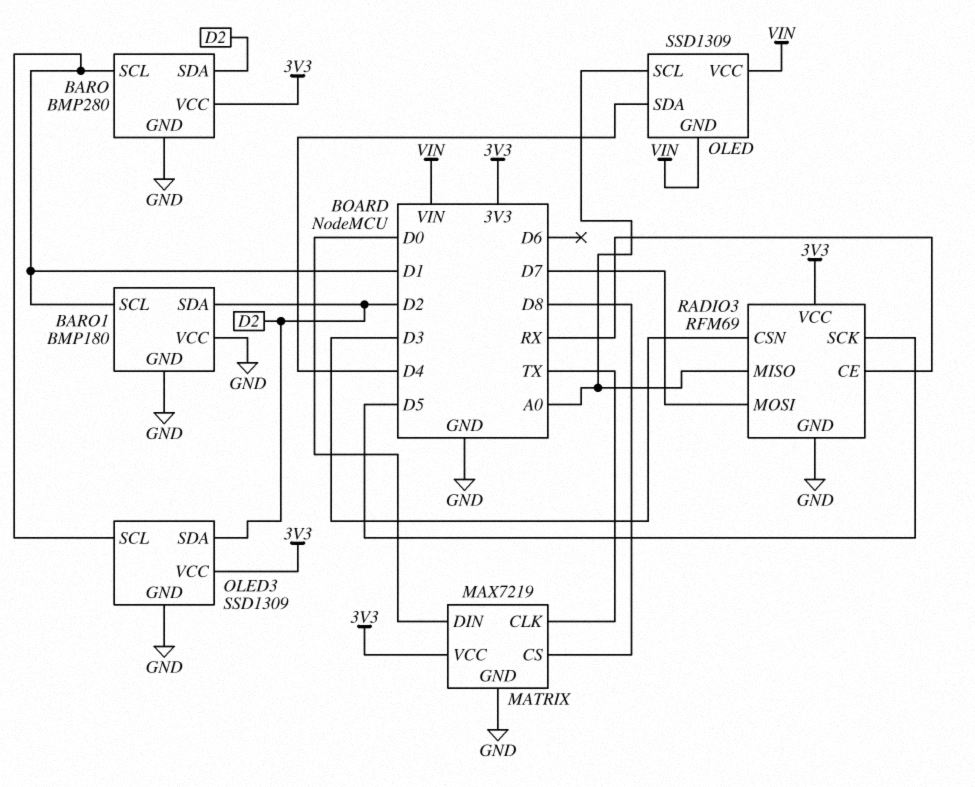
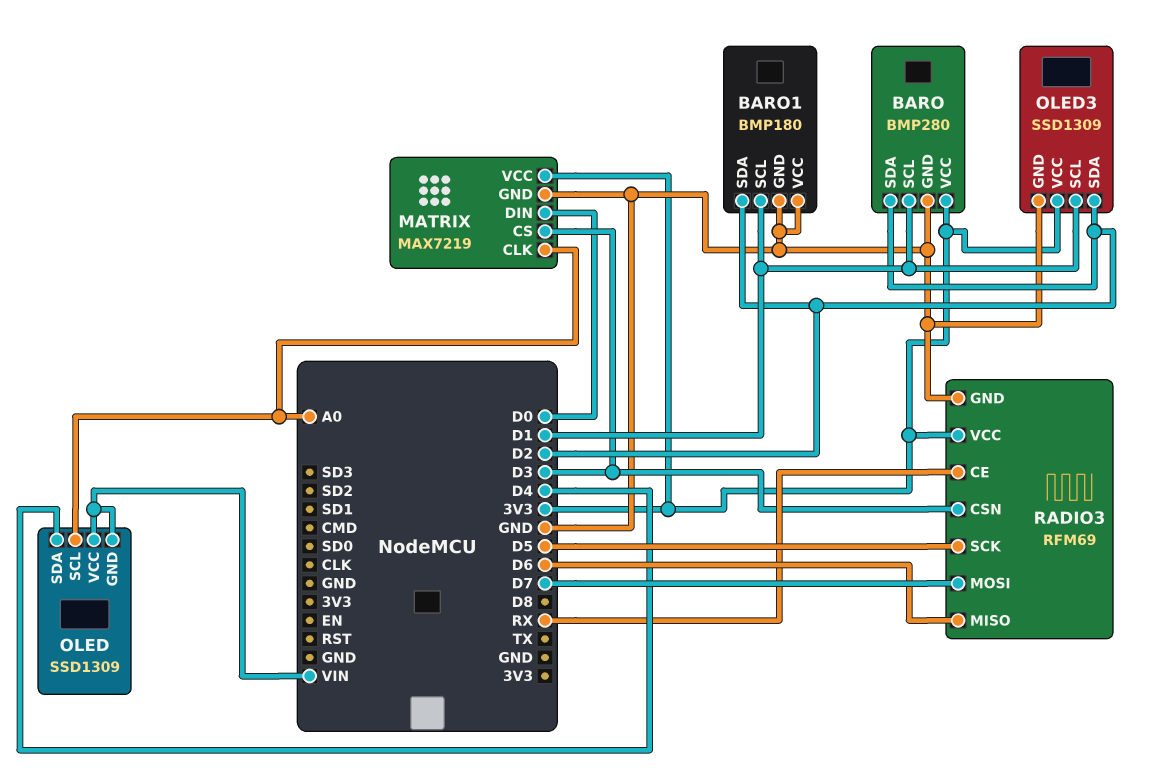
MATRIX pin CLK: TX -> A0
MATRIX pin CS: D8 -> D3
RADIO3 pin MISO: A0 -> D6

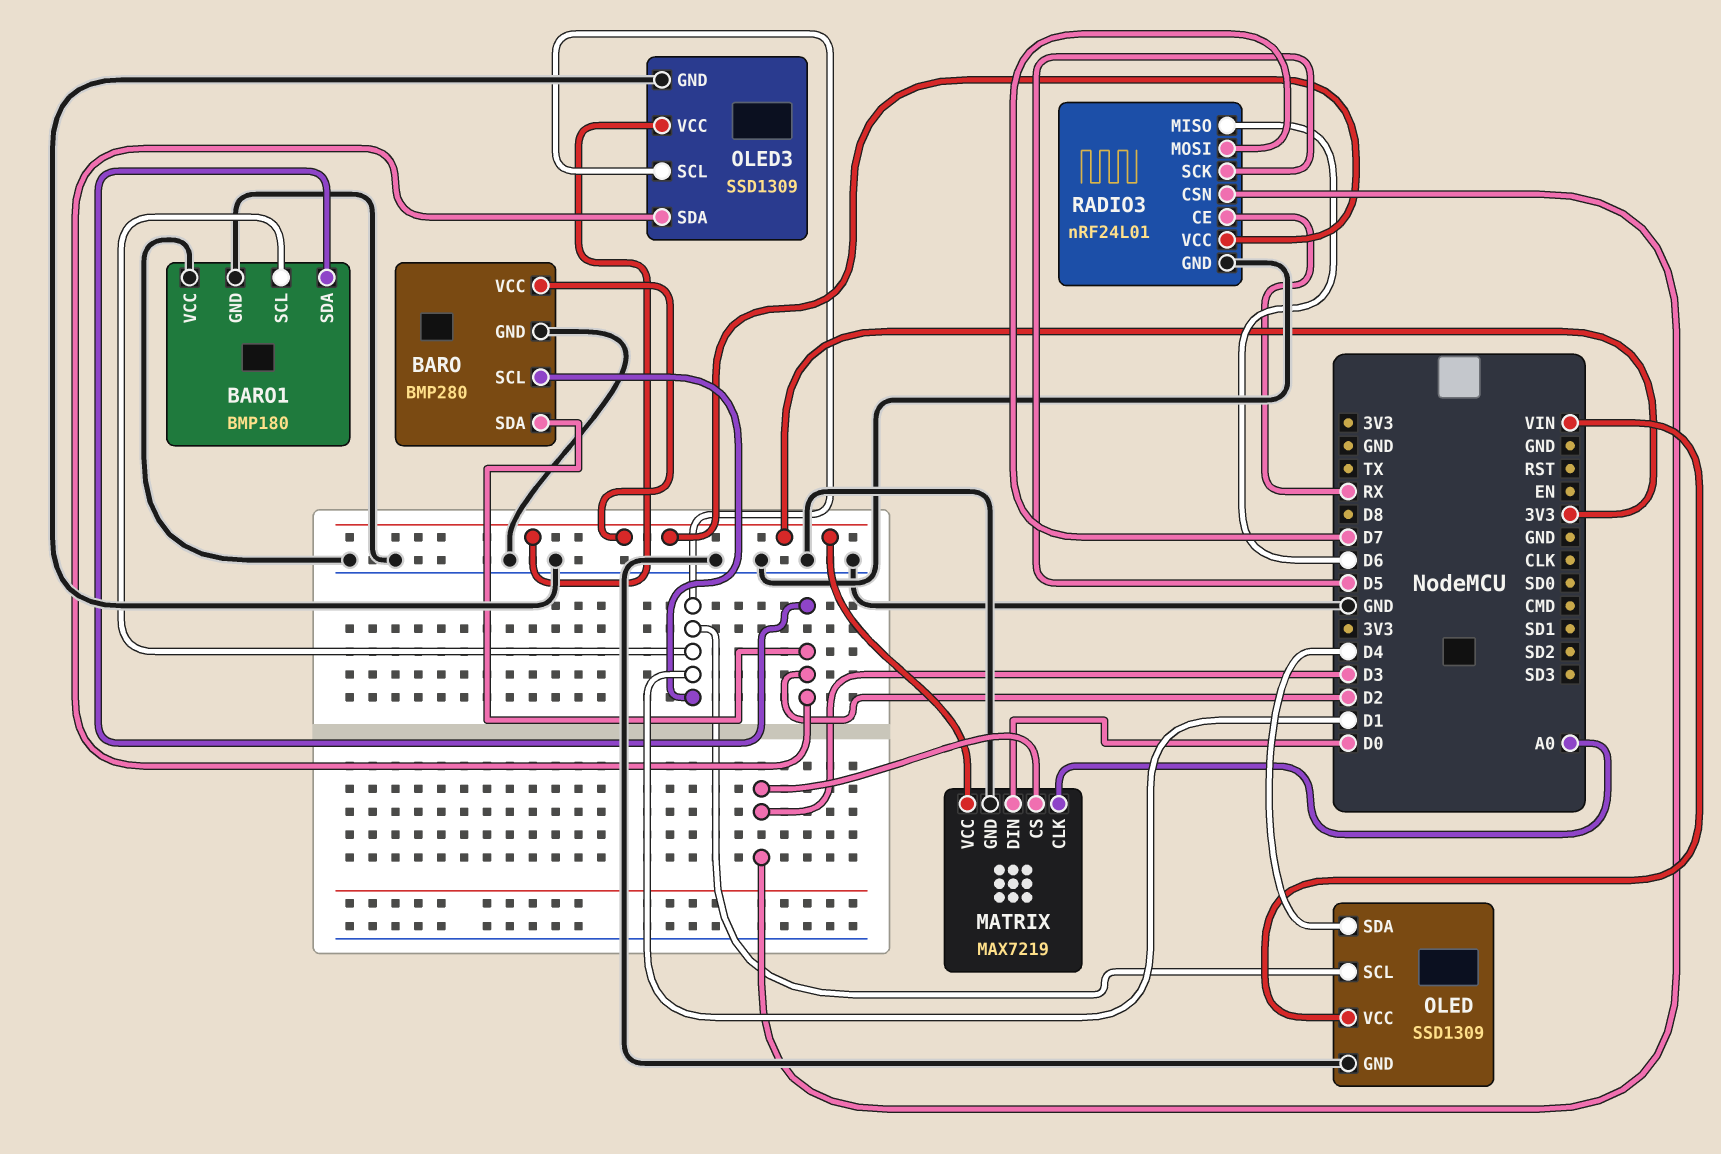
OLED pin GND: VIN -> GND
OLED pin SCL: A0 -> D1
RADIO3: RFM69 -> nRF24L01

